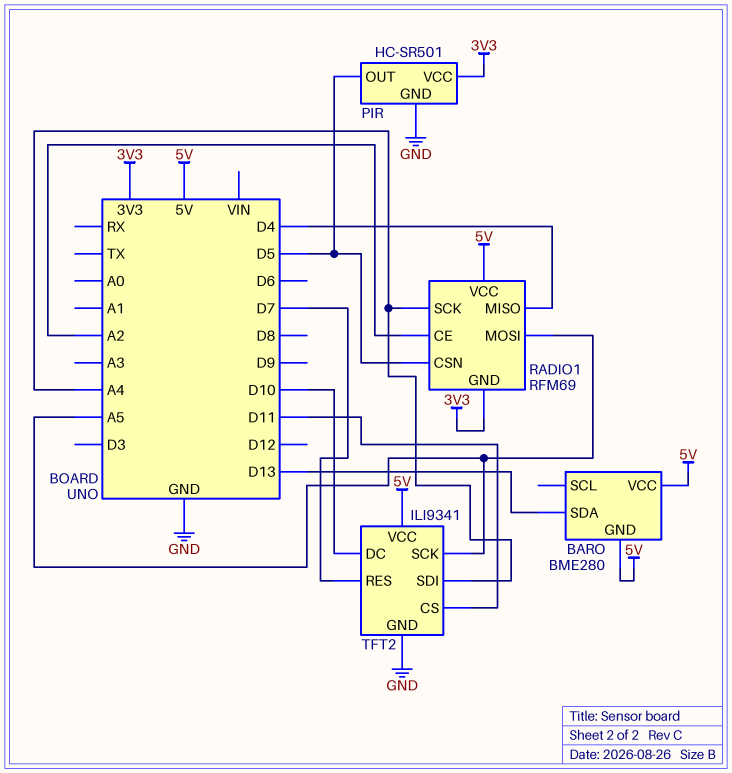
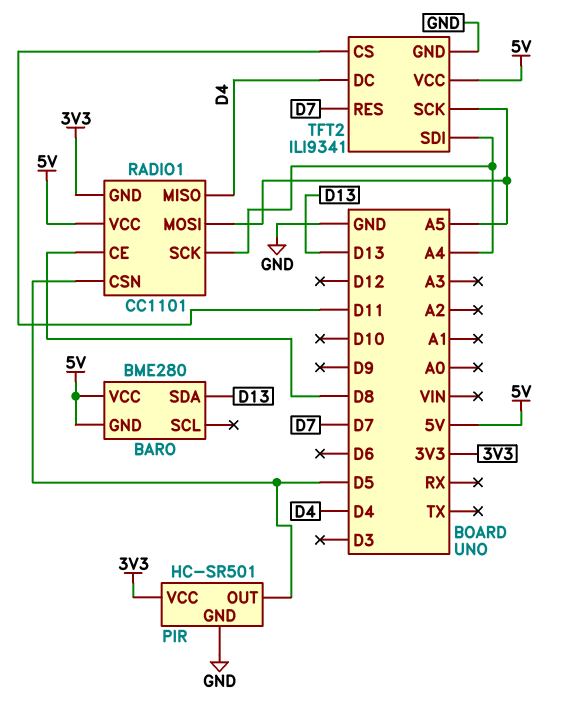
RADIO1: RFM69 -> CC1101
RADIO1 pin CE: A2 -> D8
TFT2 pin DC: D10 -> D4

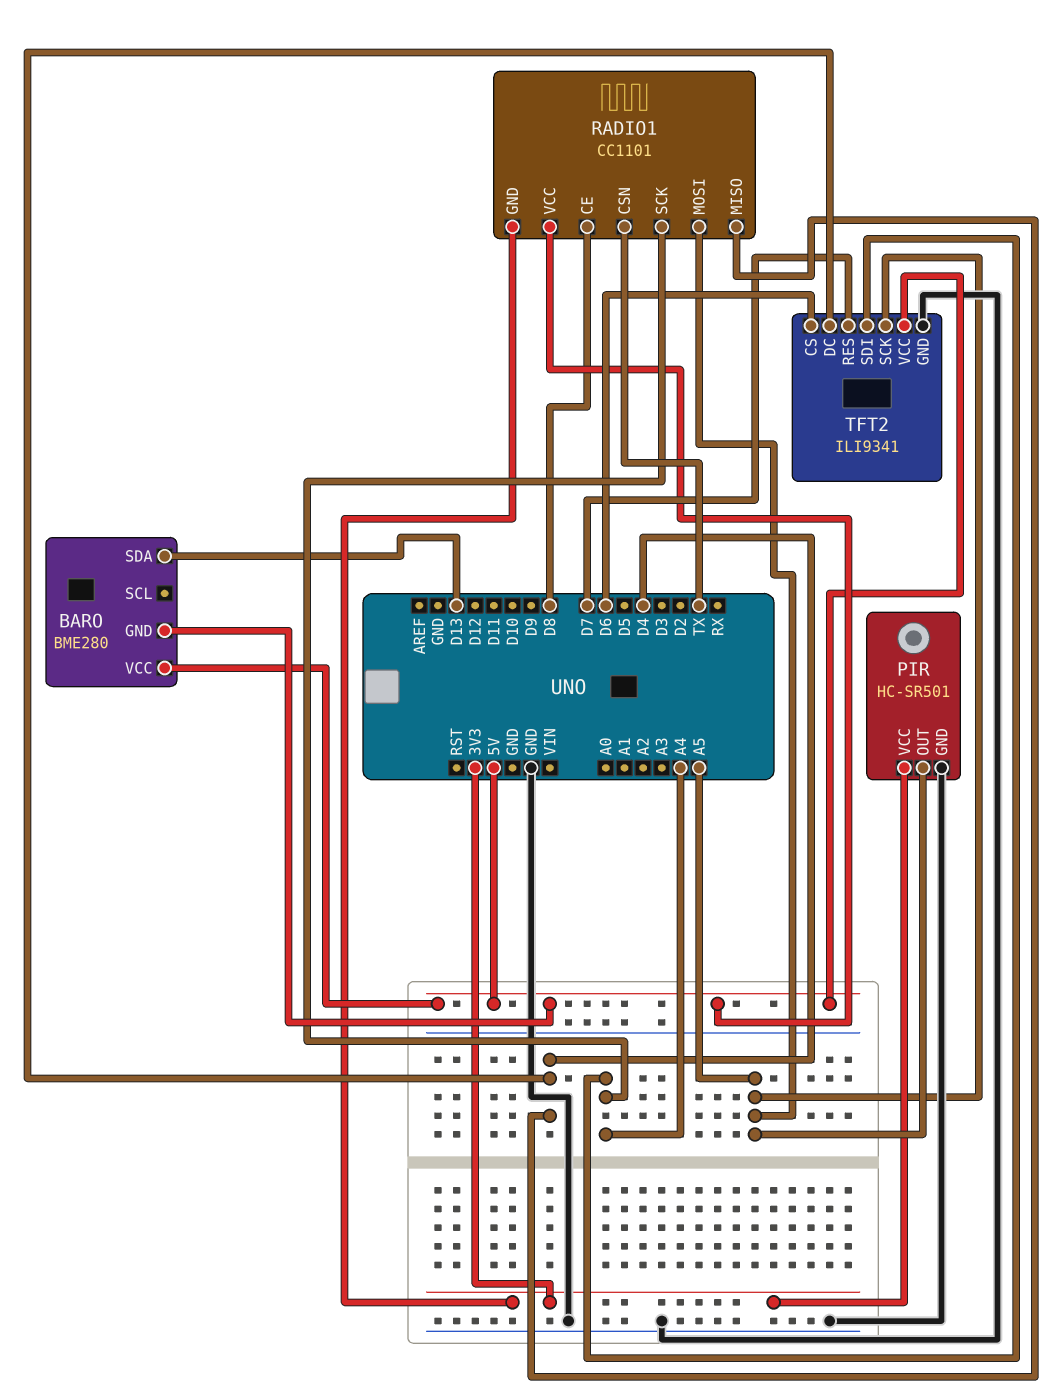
PIR pin OUT: D5 -> A5
RADIO1 pin CSN: D5 -> TX
TFT2 pin CS: D11 -> D6

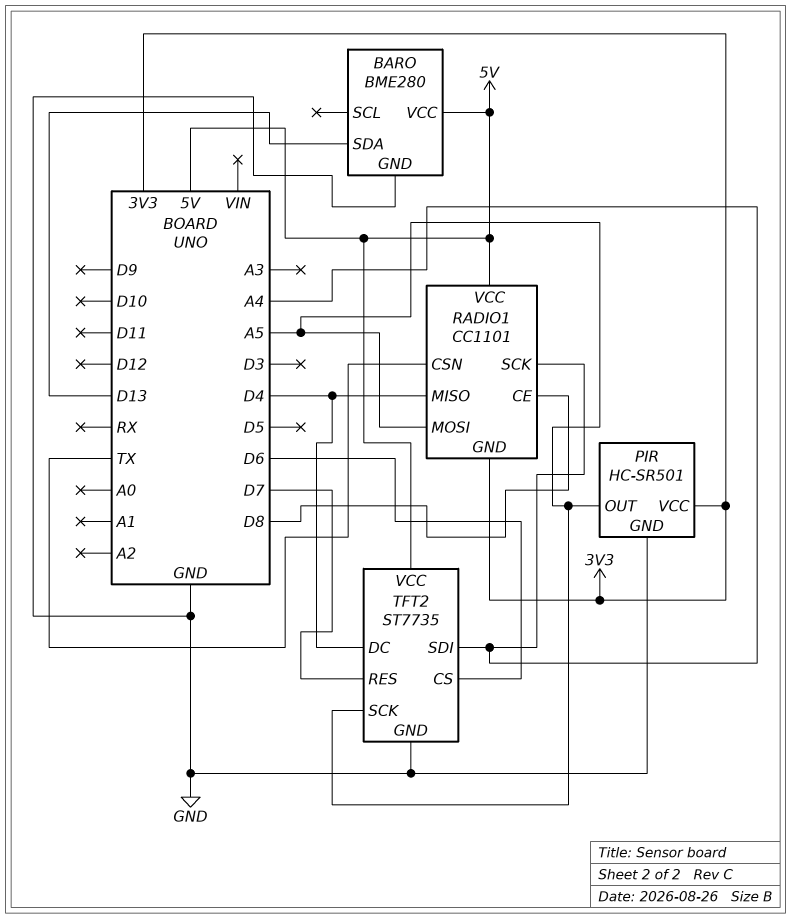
BARO pin GND: 5V -> GND
TFT2: ILI9341 -> ST7735

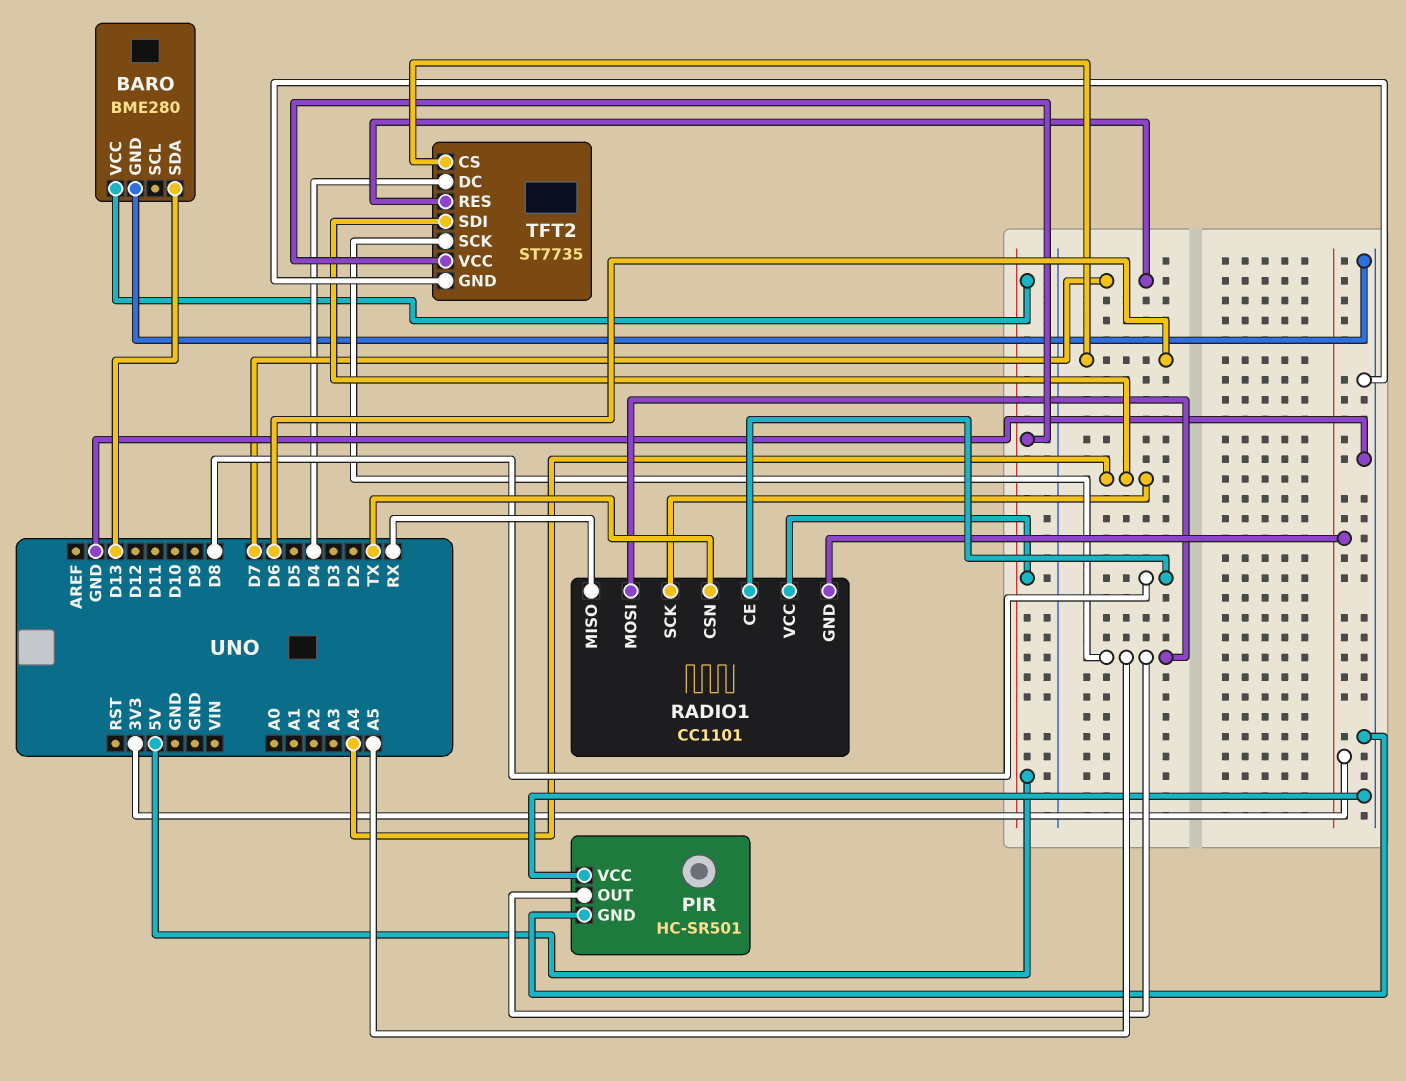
PIR pin VCC: 3V3 -> GND
RADIO1 pin MISO: D4 -> RX

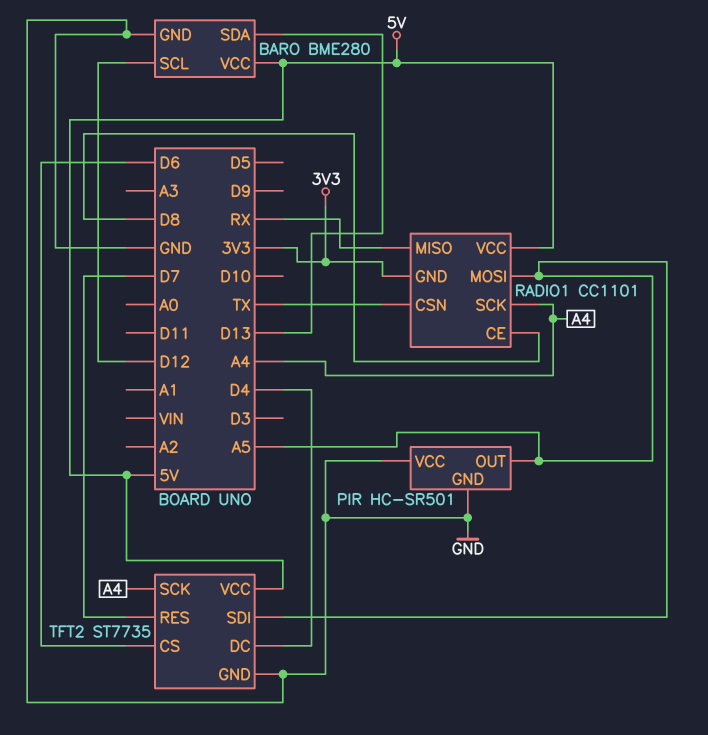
BARO pin SCL: none -> D12
TFT2 pin SCK: A5 -> A4
TFT2 pin SDI: A4 -> A5

